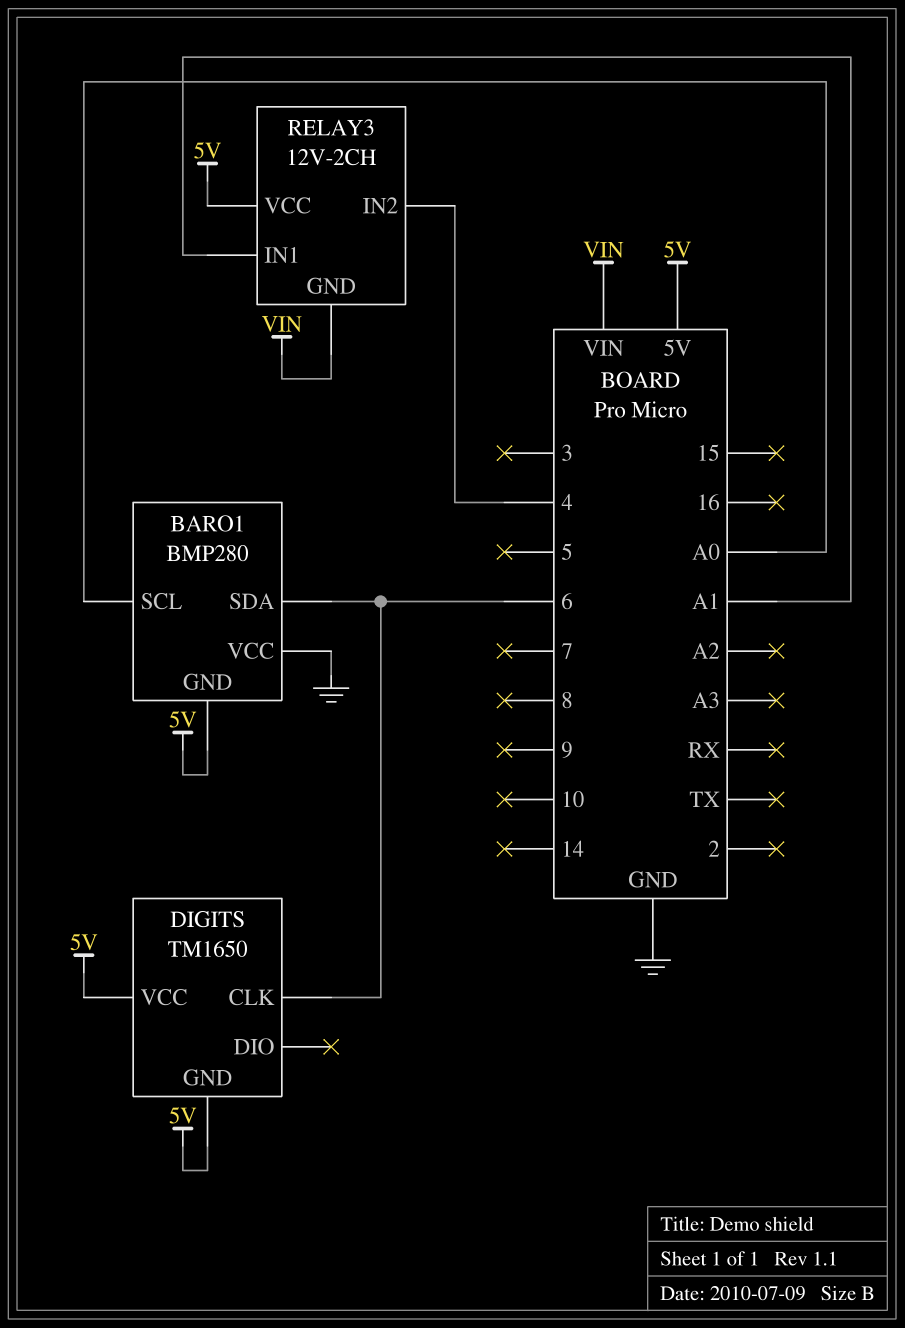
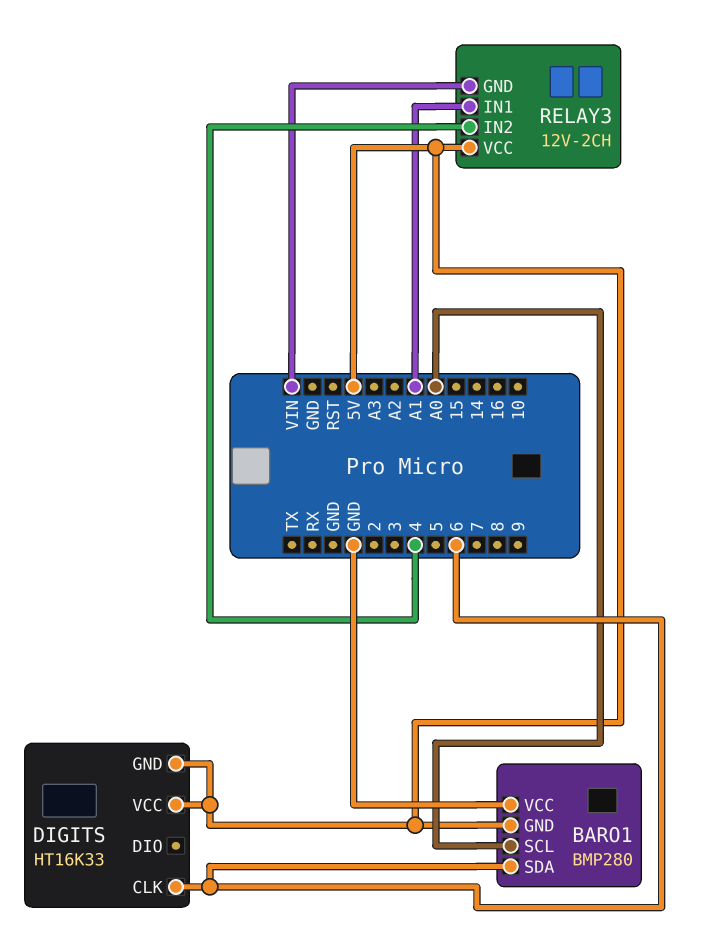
DIGITS: TM1650 -> HT16K33

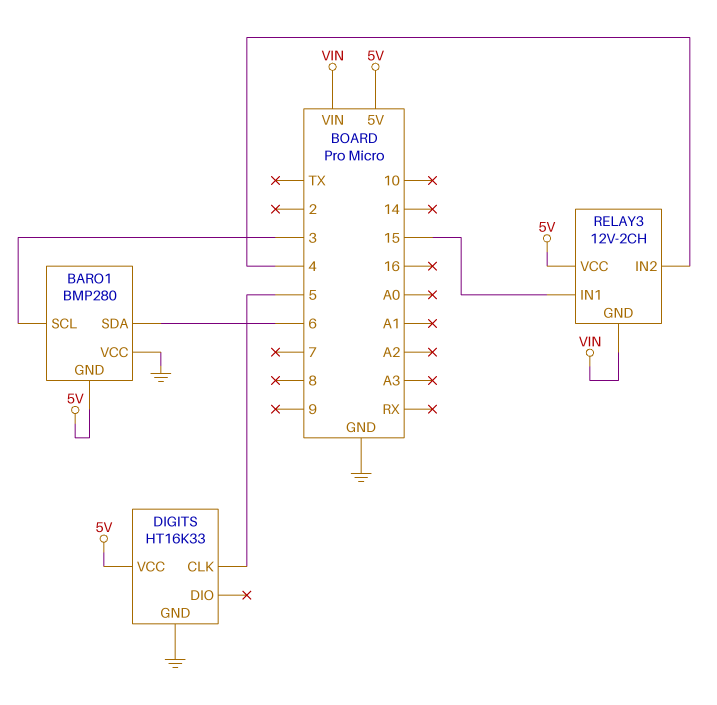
BARO1 pin SCL: A0 -> 3
DIGITS pin CLK: 6 -> 5
DIGITS pin GND: 5V -> GND
RELAY3 pin IN1: A1 -> 15

